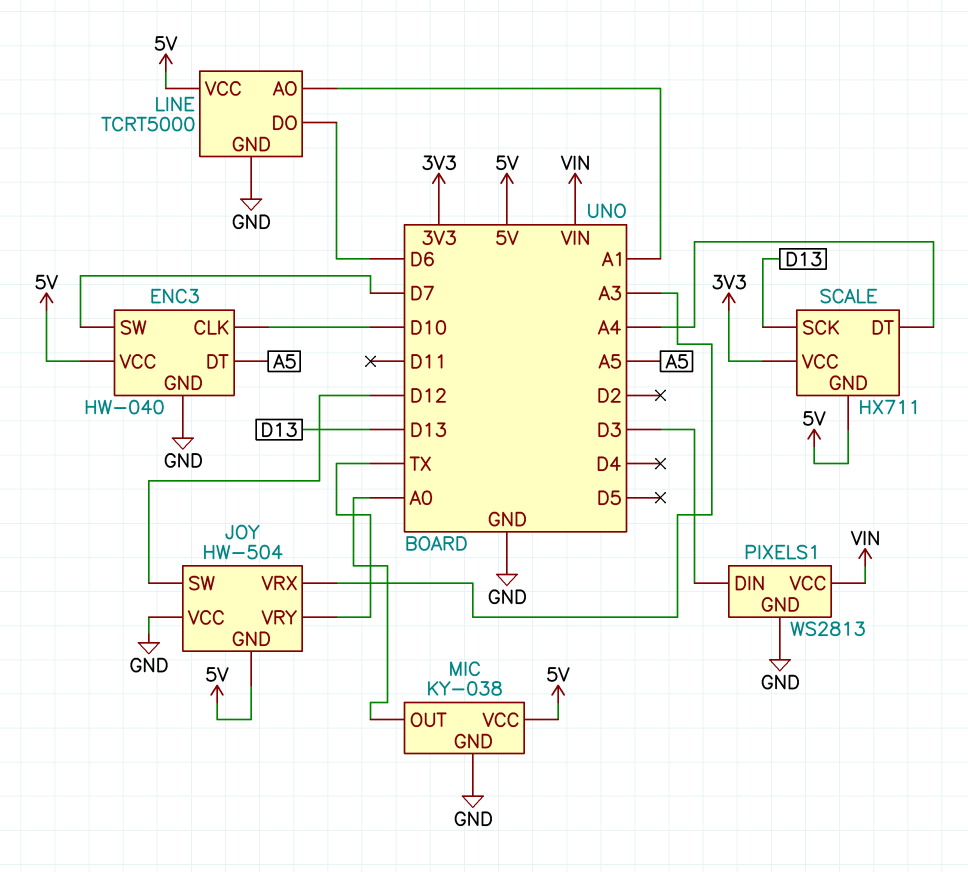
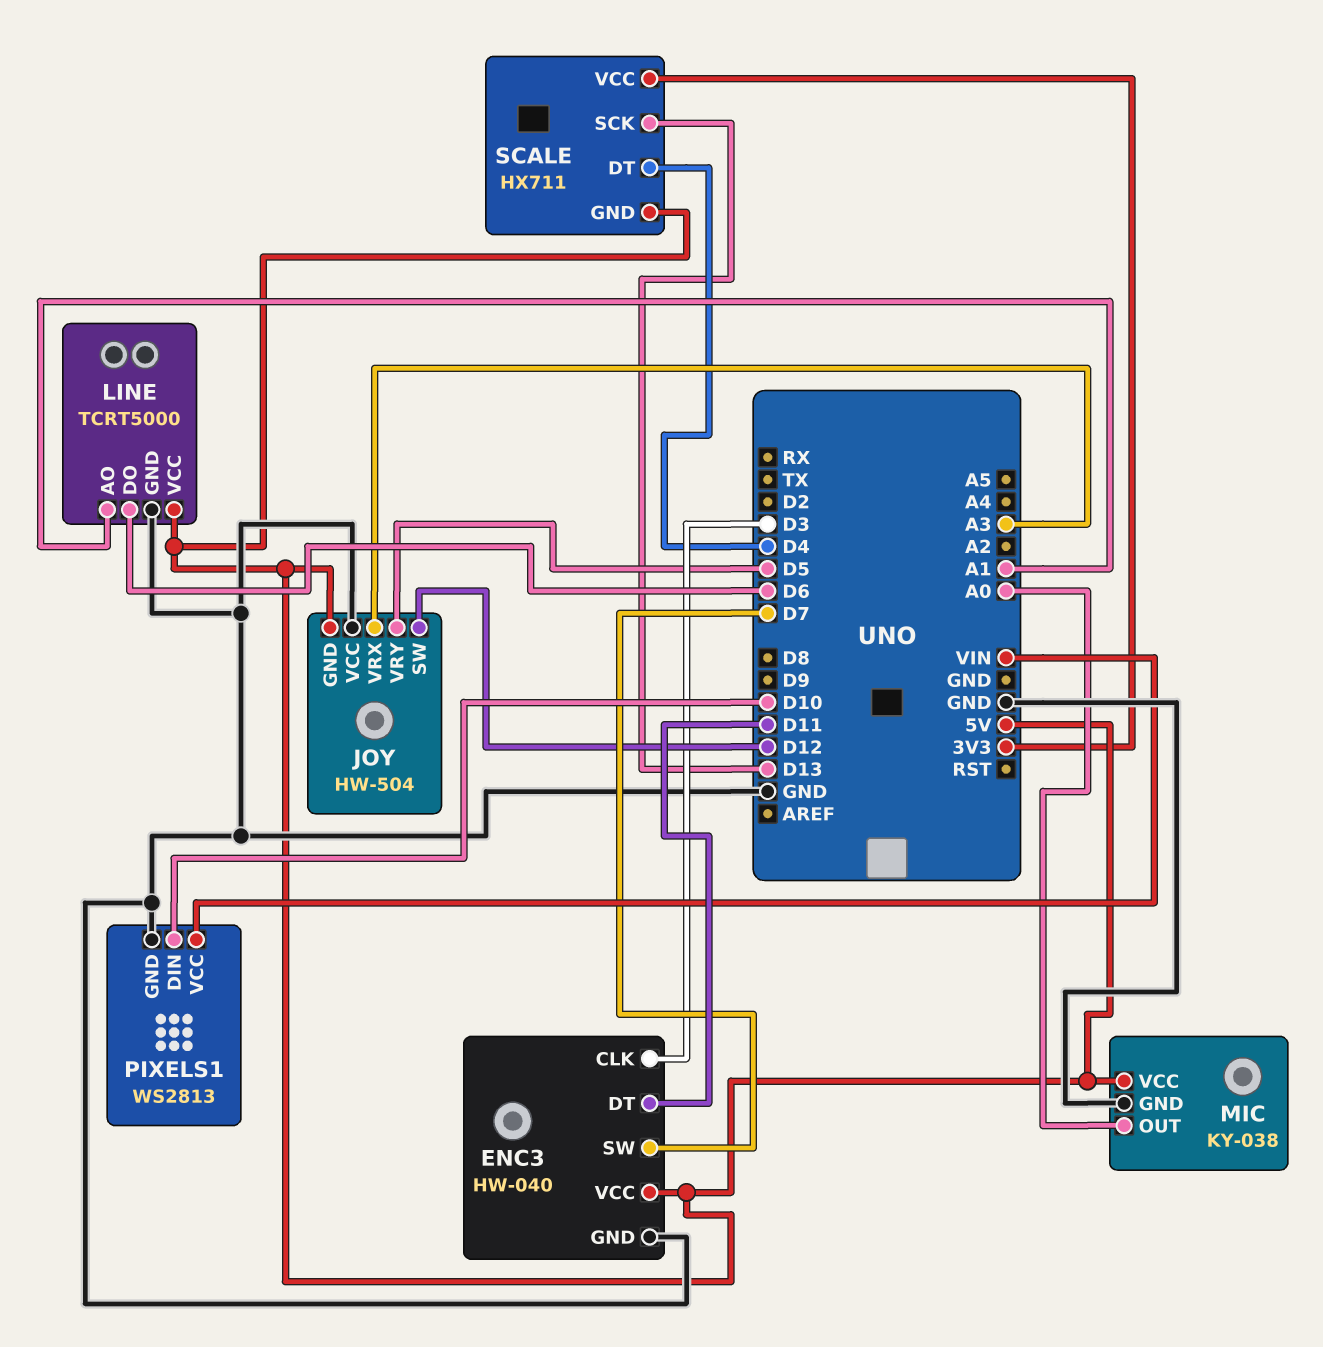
ENC3 pin CLK: D10 -> D3
ENC3 pin DT: A5 -> D11
JOY pin VRY: TX -> D5
PIXELS1 pin DIN: D3 -> D10
SCALE pin DT: A4 -> D4

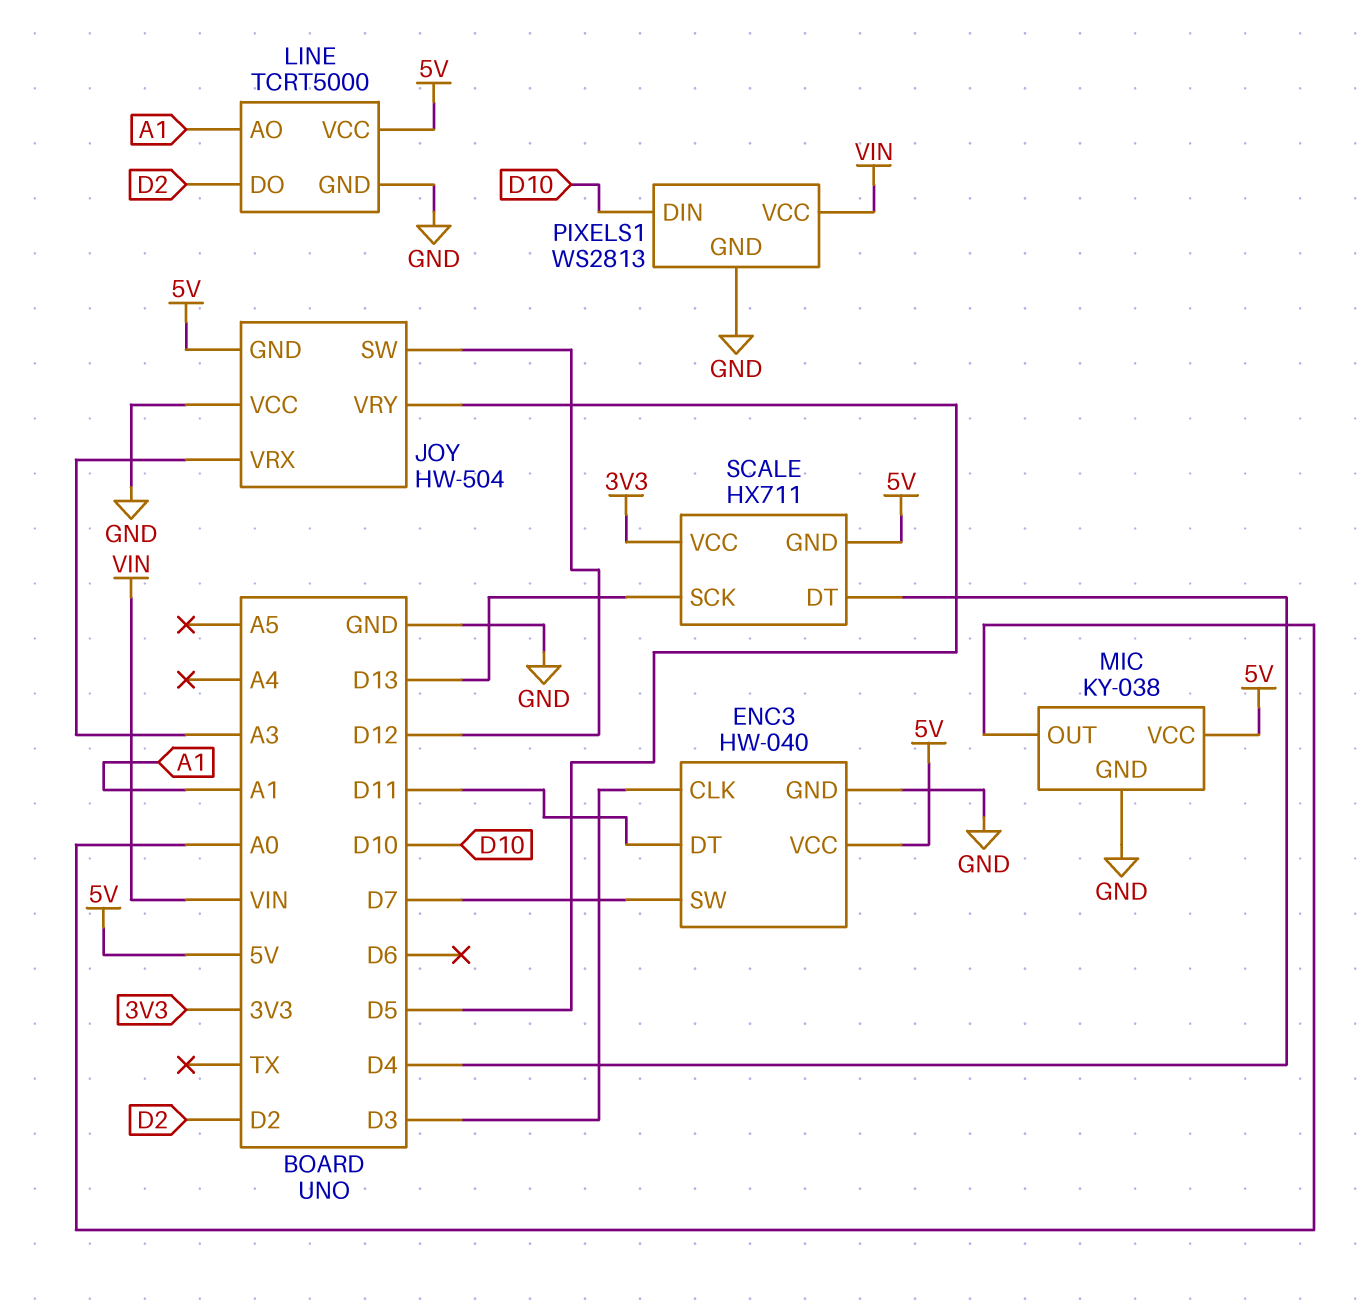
LINE pin DO: D6 -> D2

